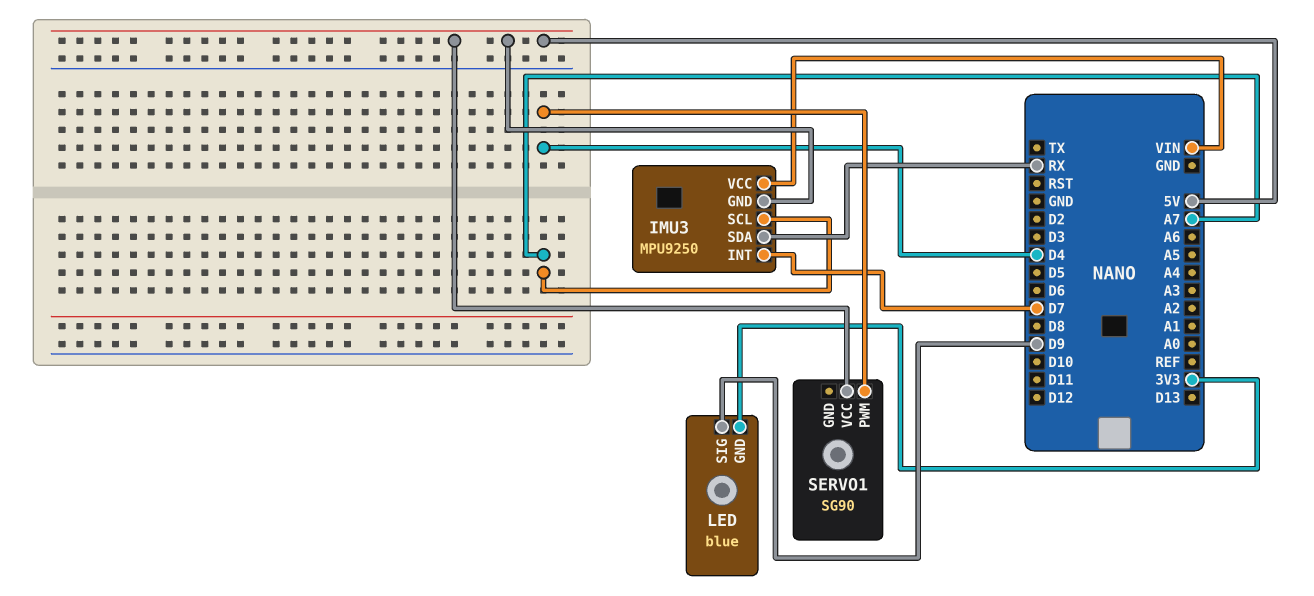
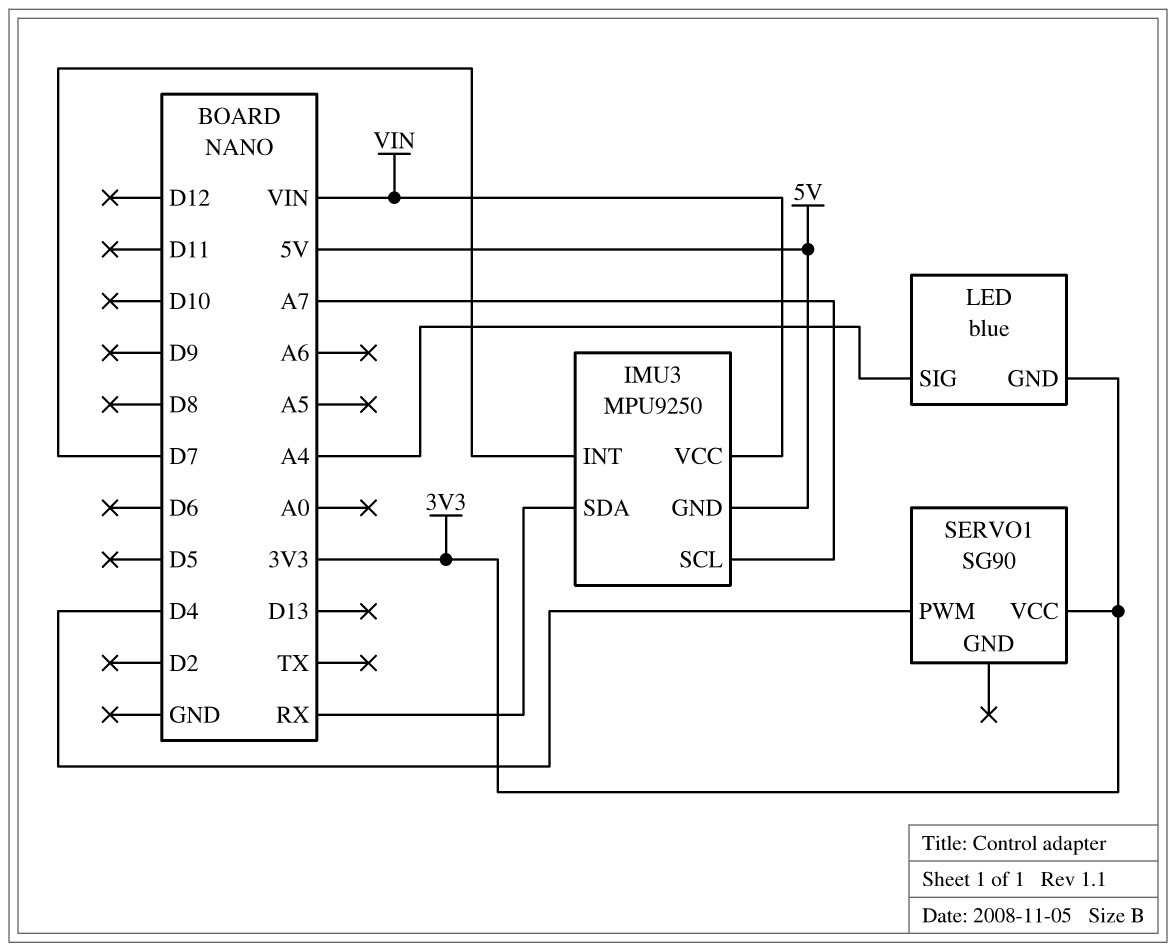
LED pin SIG: D9 -> A4
SERVO1 pin VCC: 5V -> 3V3

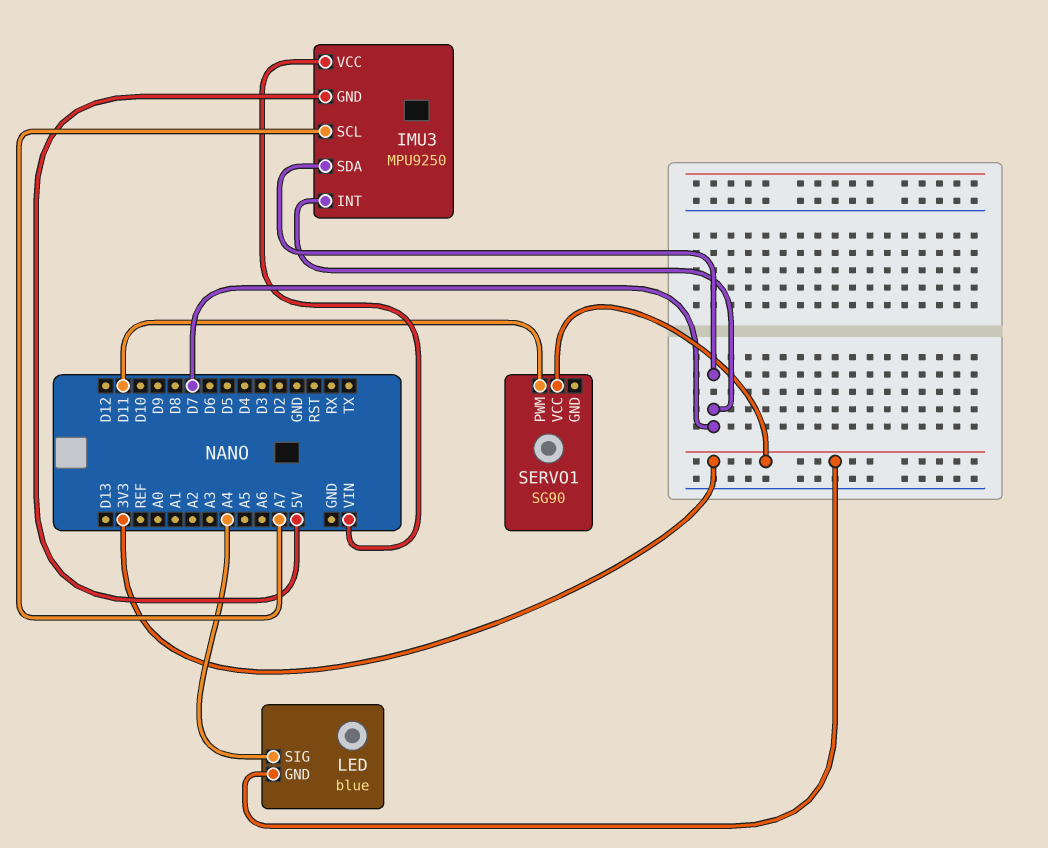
IMU3 pin SDA: RX -> D7
SERVO1 pin PWM: D4 -> D11

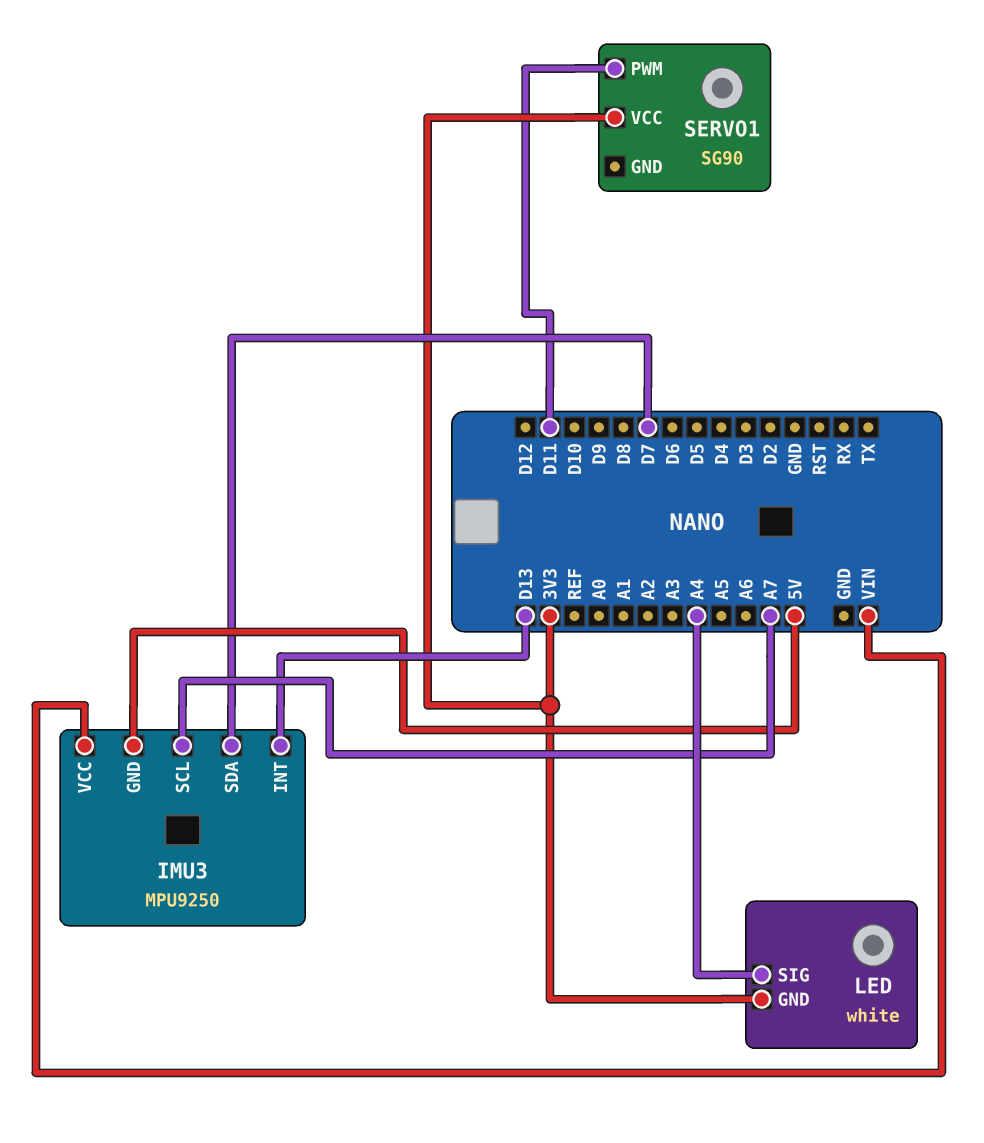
IMU3 pin INT: D7 -> D13
LED: blue -> white

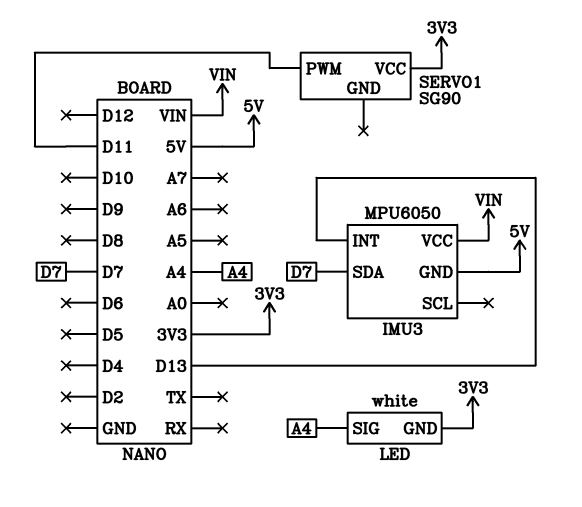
IMU3: MPU9250 -> MPU6050
IMU3 pin SCL: A7 -> none

